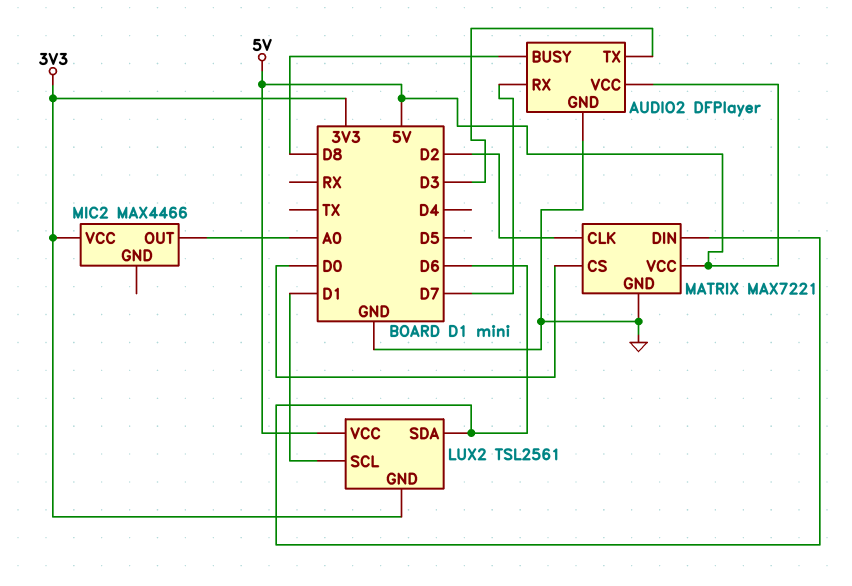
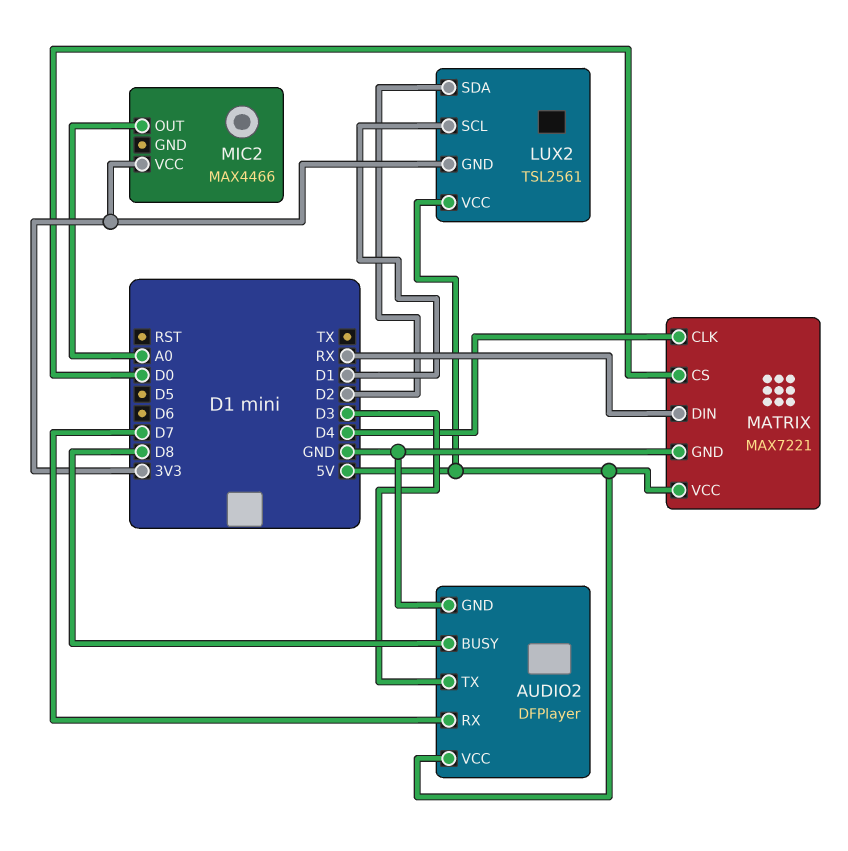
LUX2 pin SDA: D6 -> D2
MATRIX pin CLK: D2 -> D4
MATRIX pin DIN: D6 -> RX

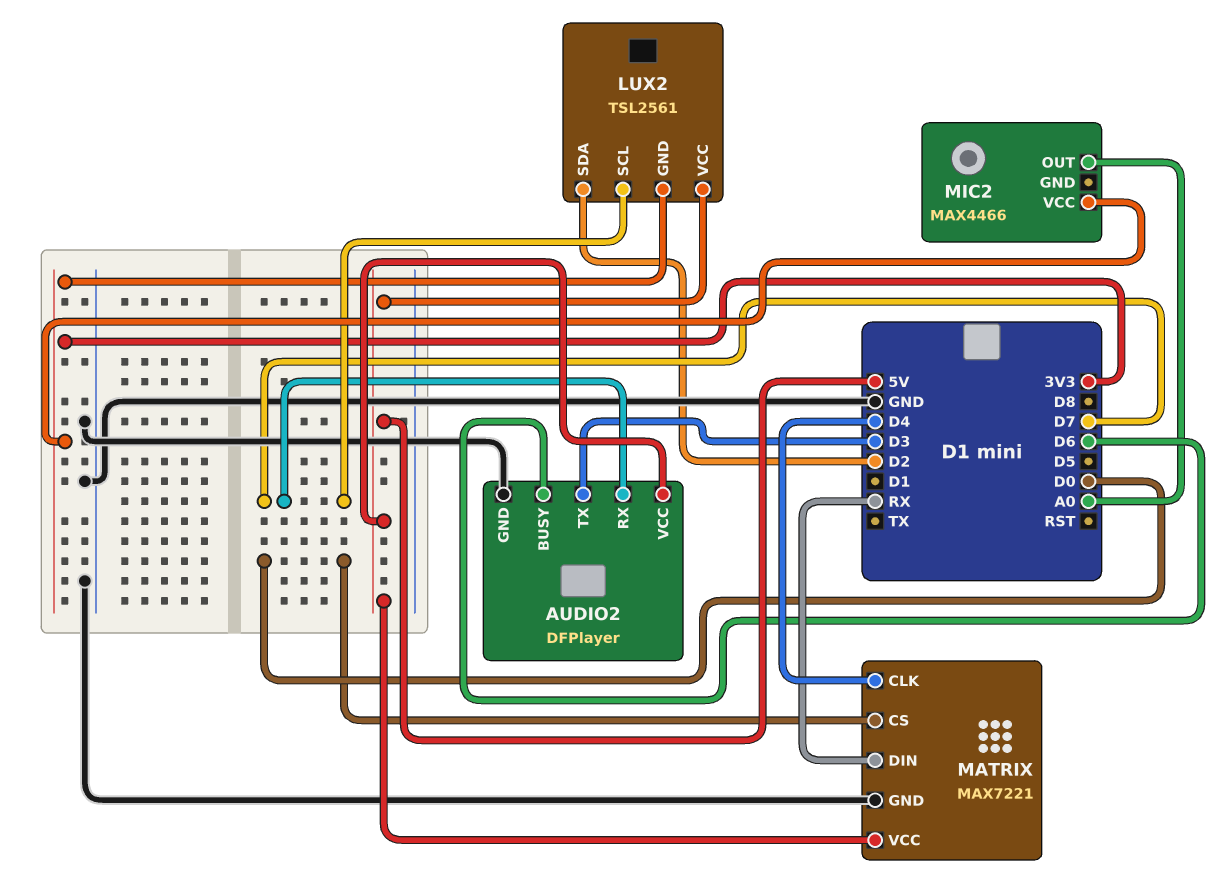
AUDIO2 pin BUSY: D8 -> D6
LUX2 pin SCL: D1 -> D7

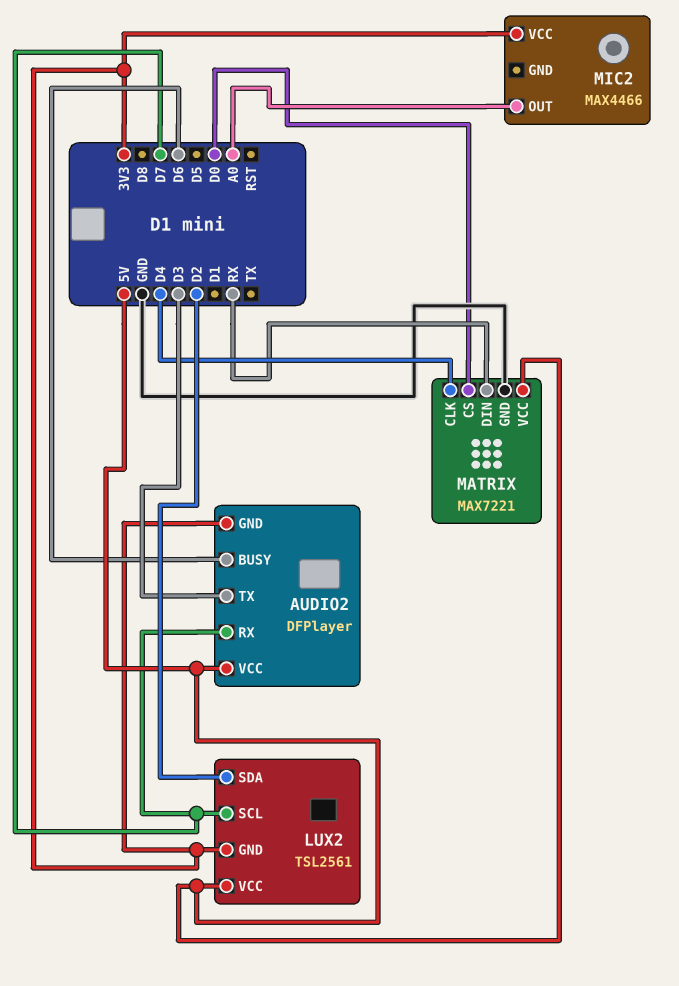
AUDIO2 pin GND: GND -> 3V3

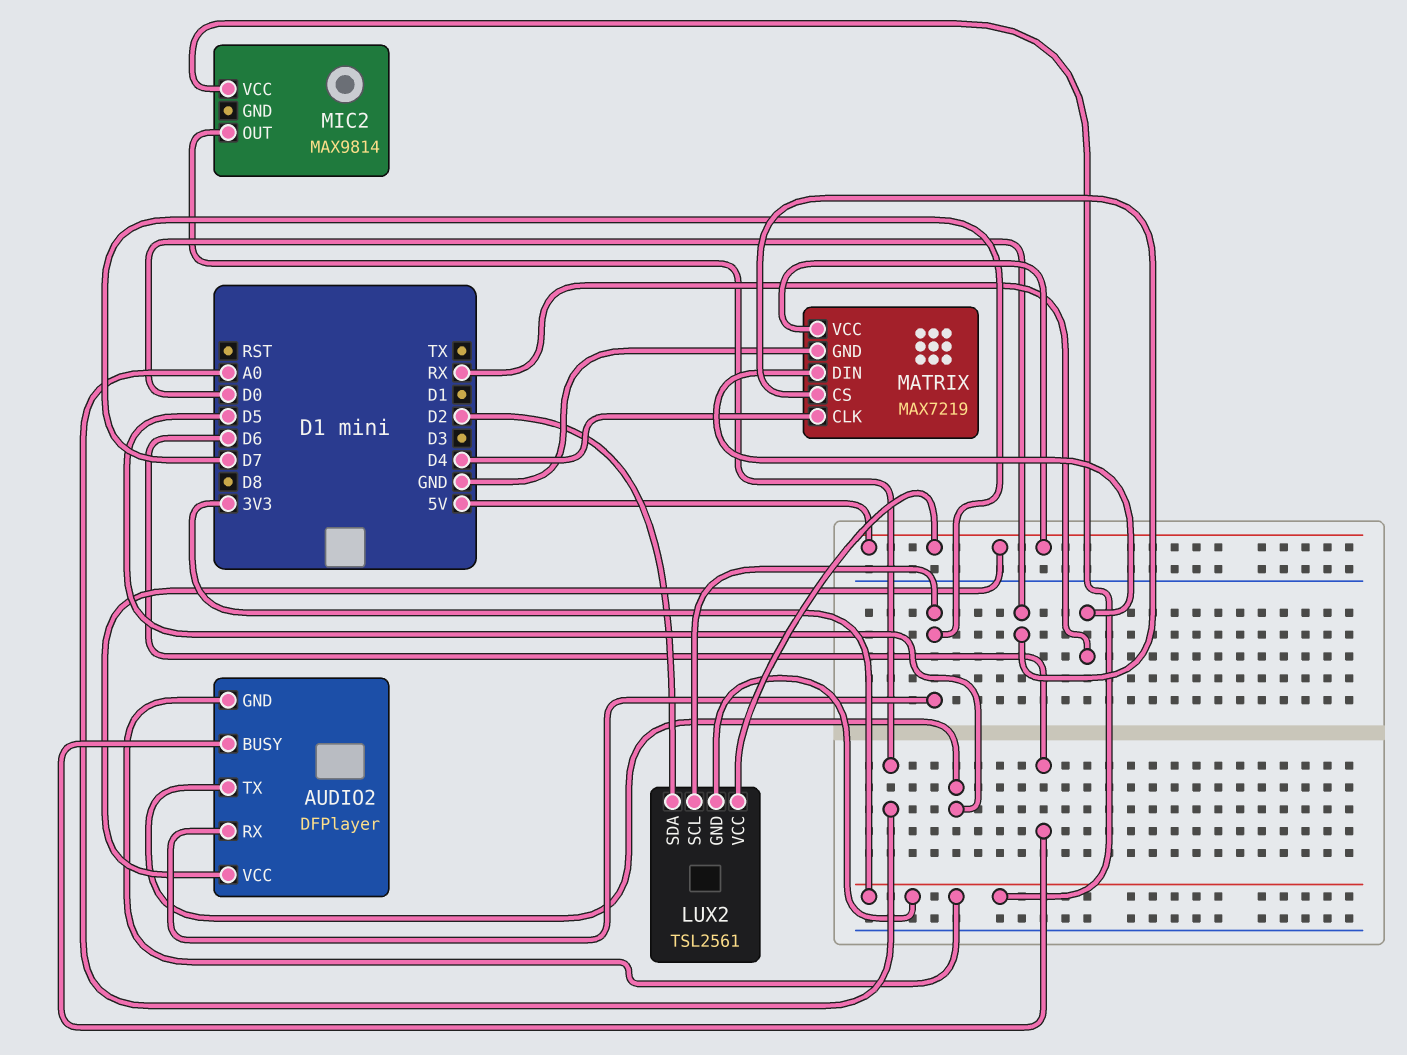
AUDIO2 pin TX: D3 -> D5
MATRIX: MAX7221 -> MAX7219
MIC2: MAX4466 -> MAX9814

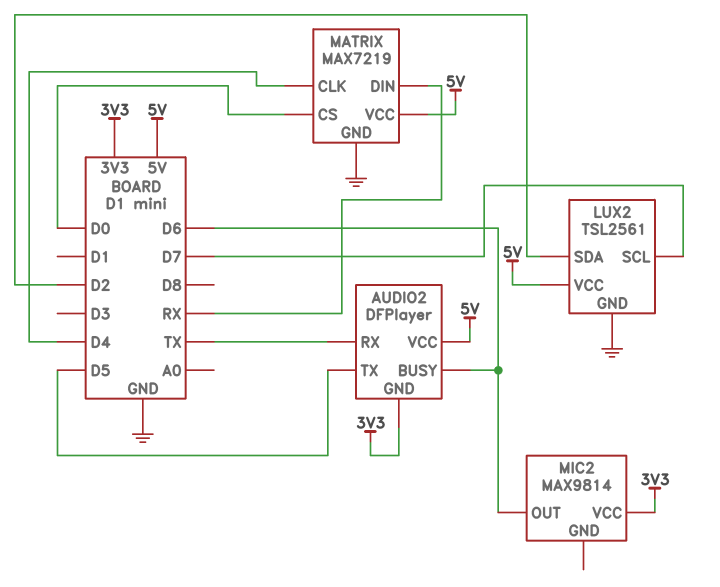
AUDIO2 pin RX: D7 -> TX
LUX2 pin GND: 3V3 -> GND
MIC2 pin OUT: A0 -> D6

